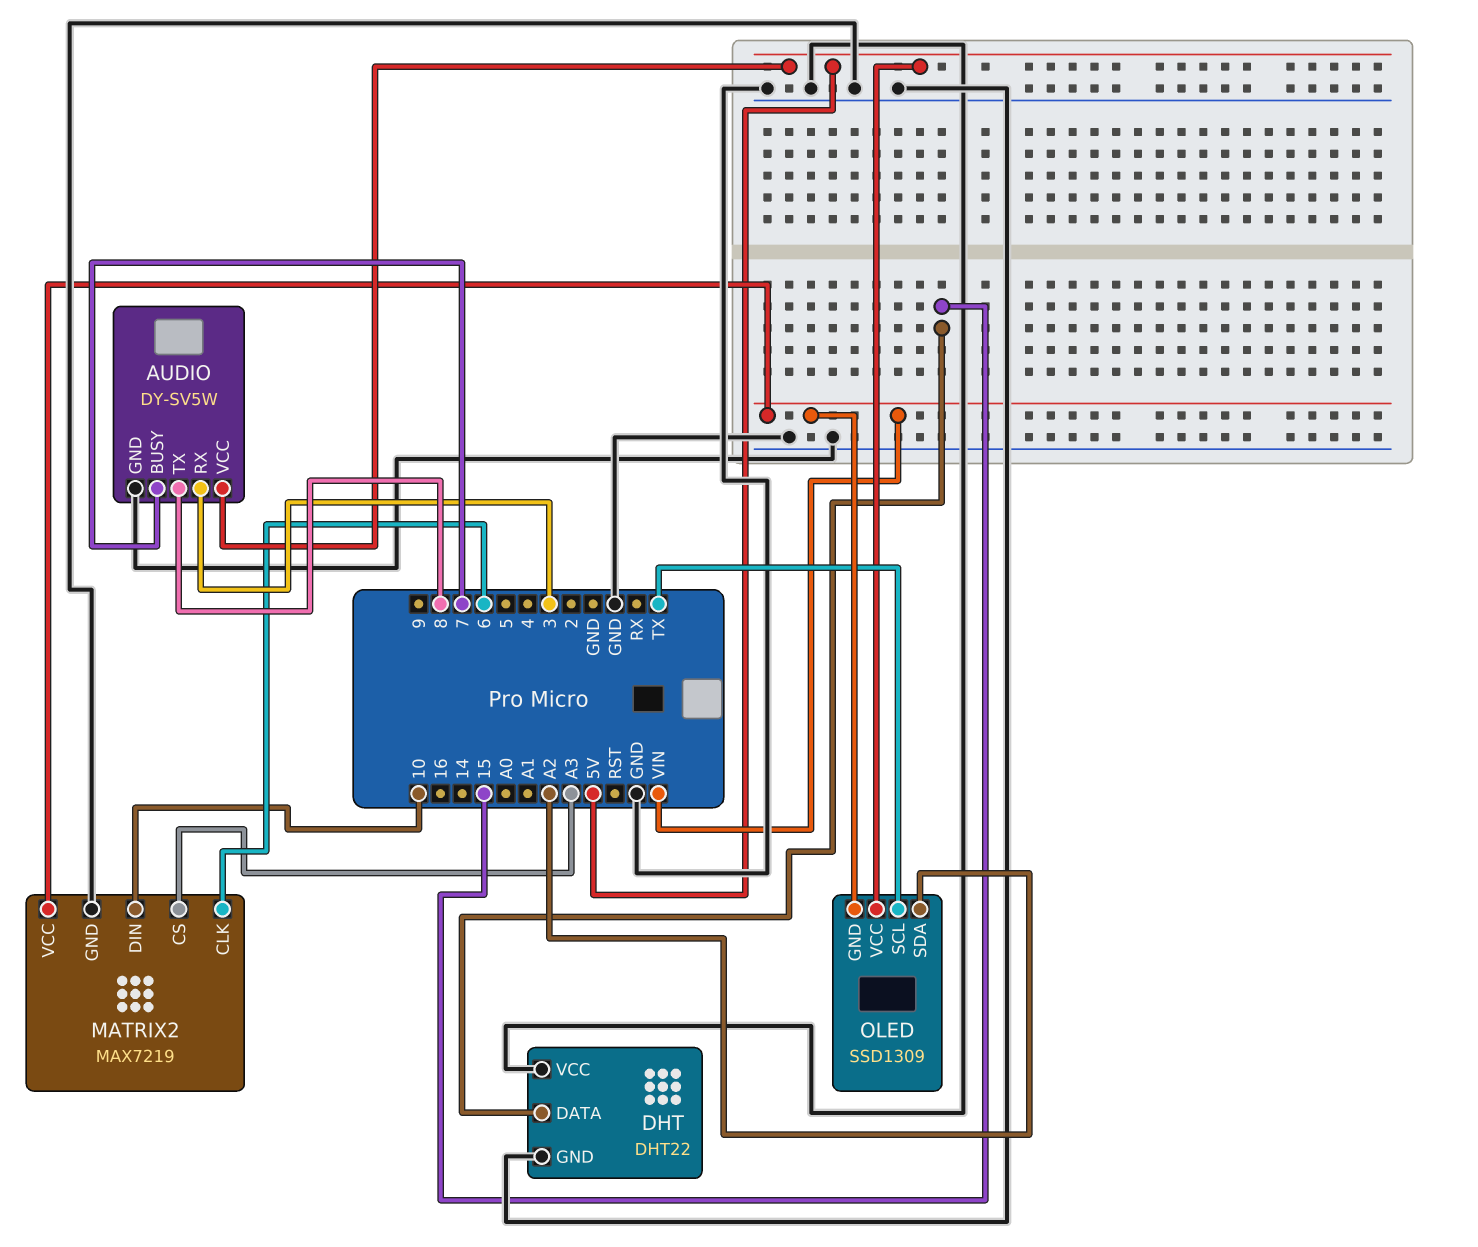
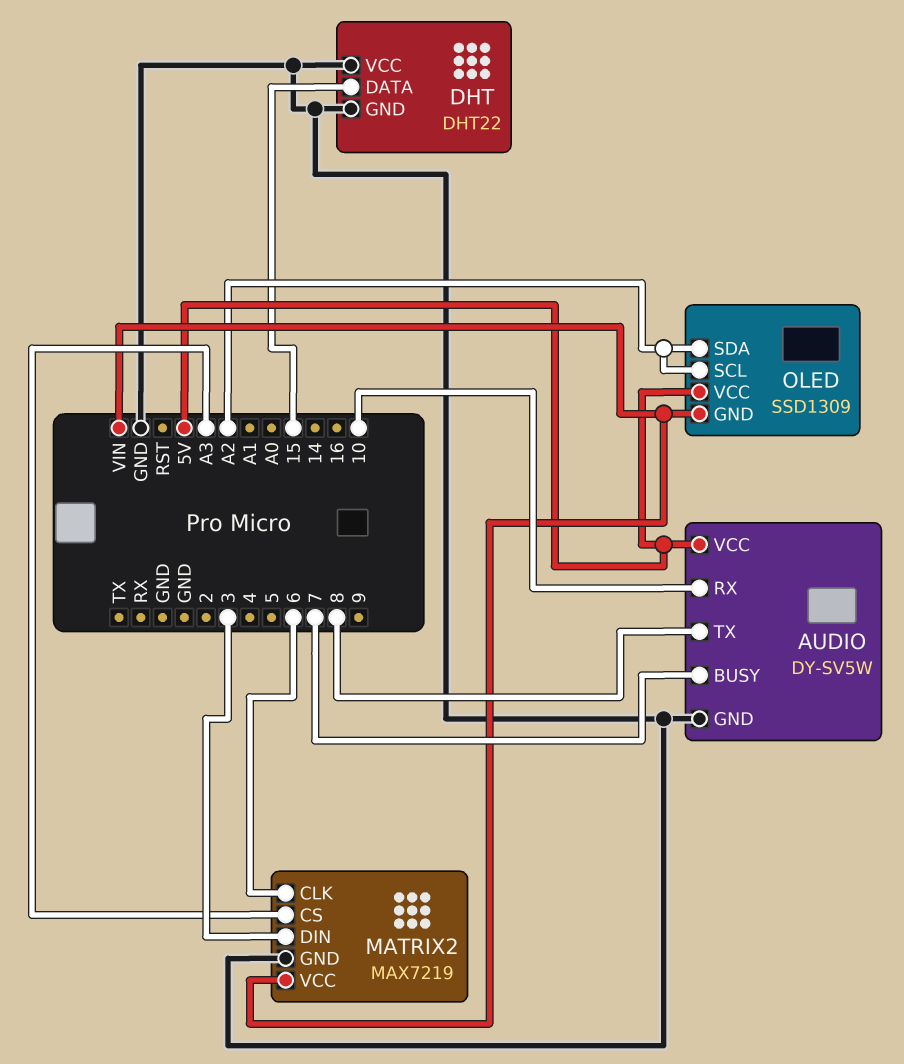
AUDIO pin RX: 3 -> 10
MATRIX2 pin DIN: 10 -> 3
OLED pin SCL: TX -> A2

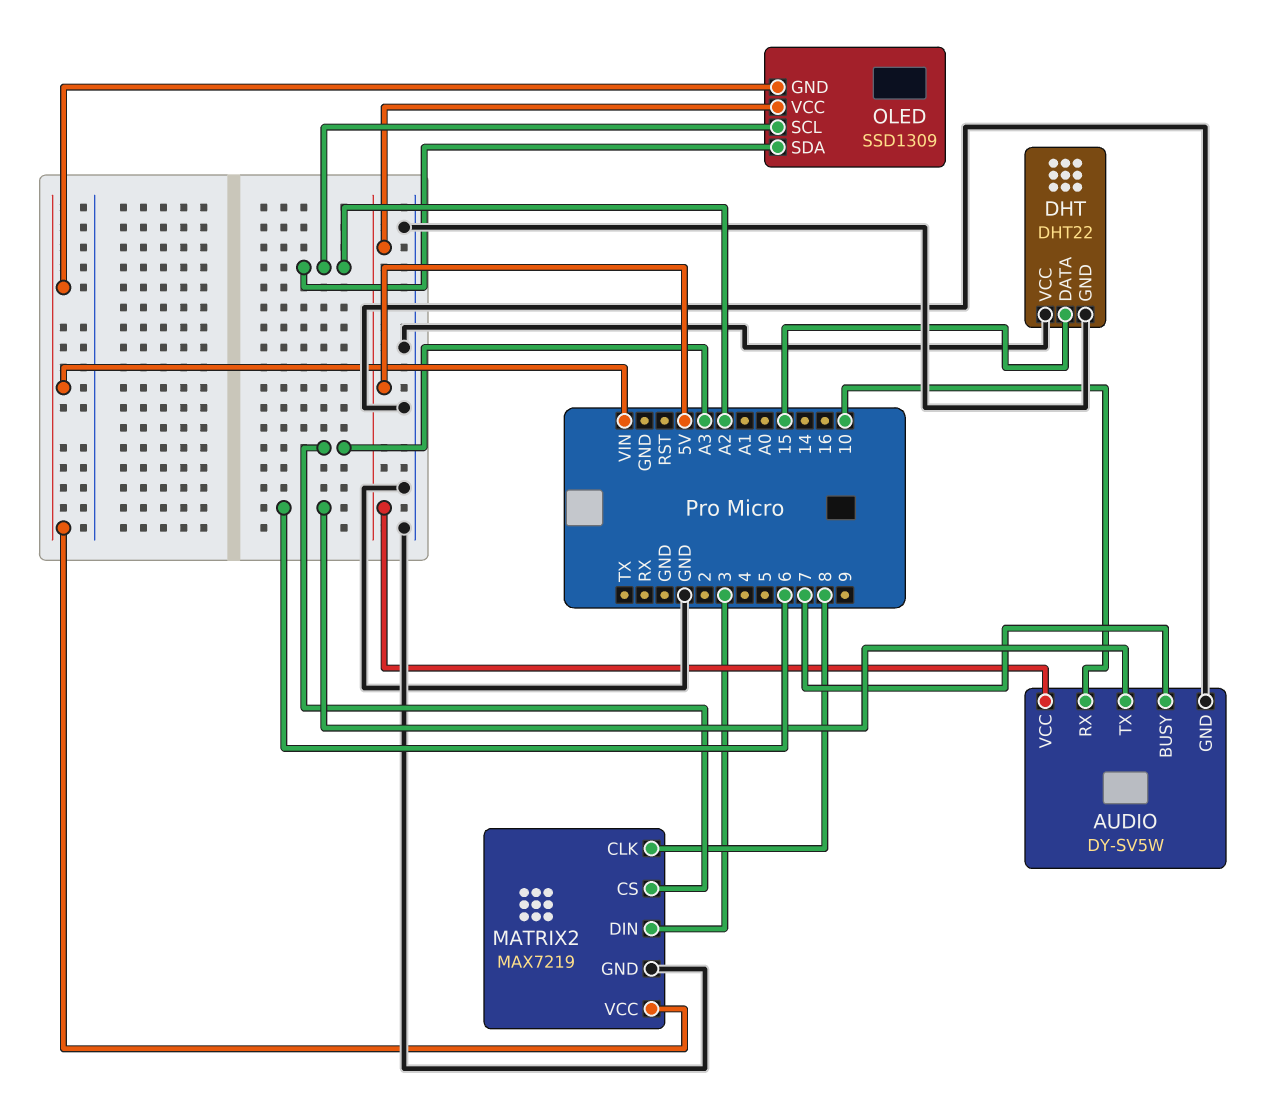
AUDIO pin TX: 8 -> 6
MATRIX2 pin CLK: 6 -> 8

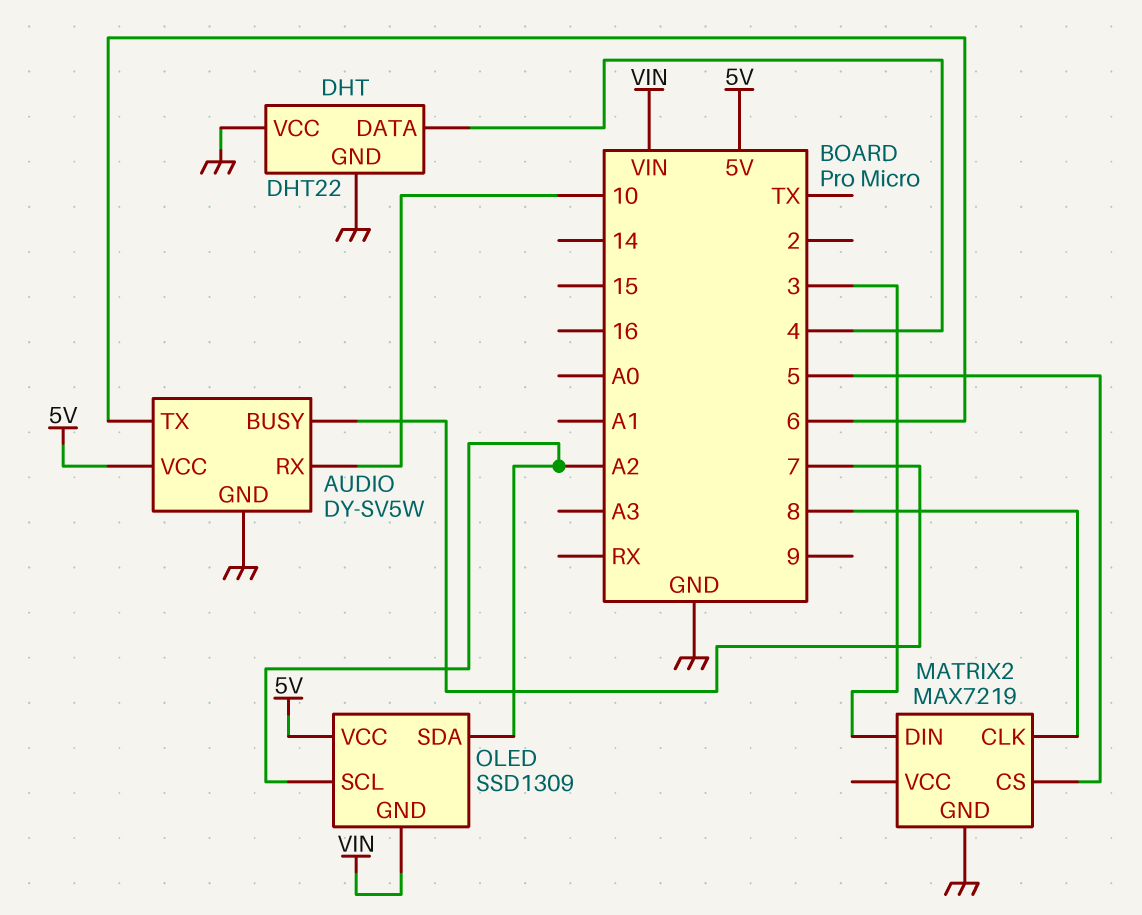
DHT pin DATA: 15 -> 4
MATRIX2 pin CS: A3 -> 5
MATRIX2 pin VCC: VIN -> none

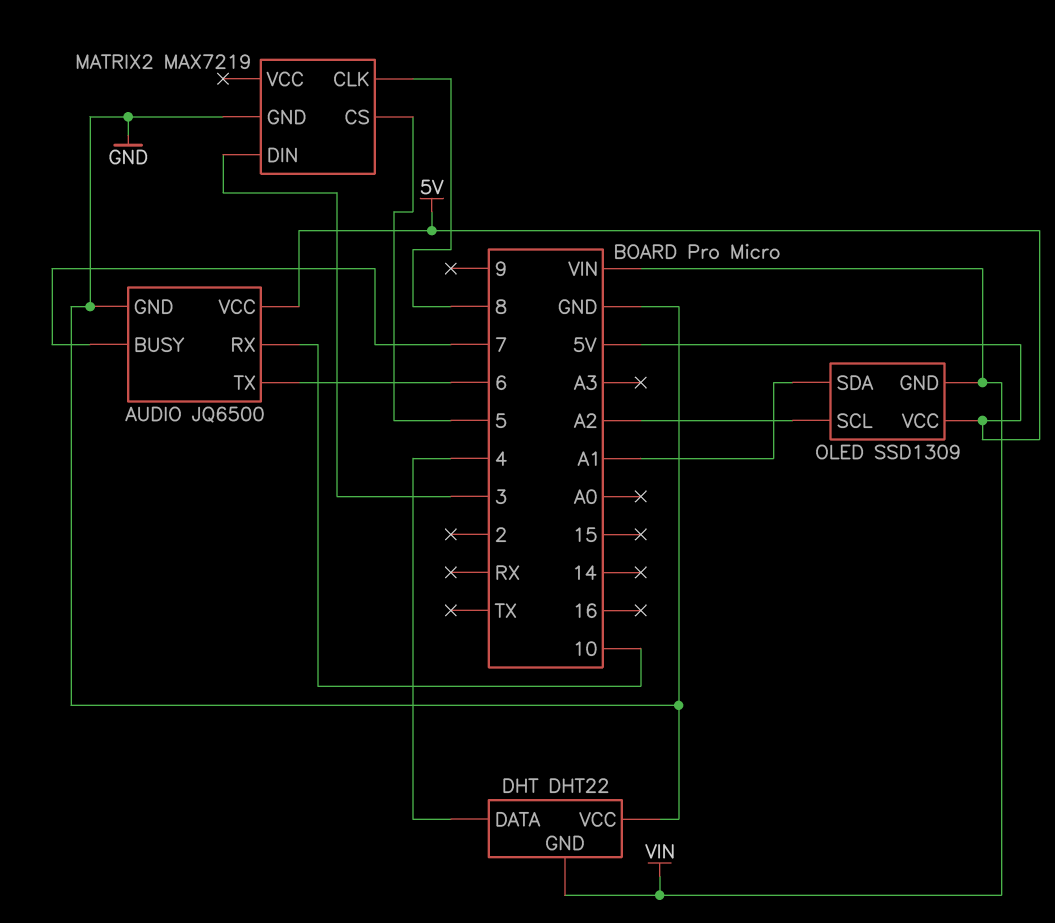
AUDIO: DY-SV5W -> JQ6500
DHT pin GND: GND -> VIN
OLED pin SDA: A2 -> A1

